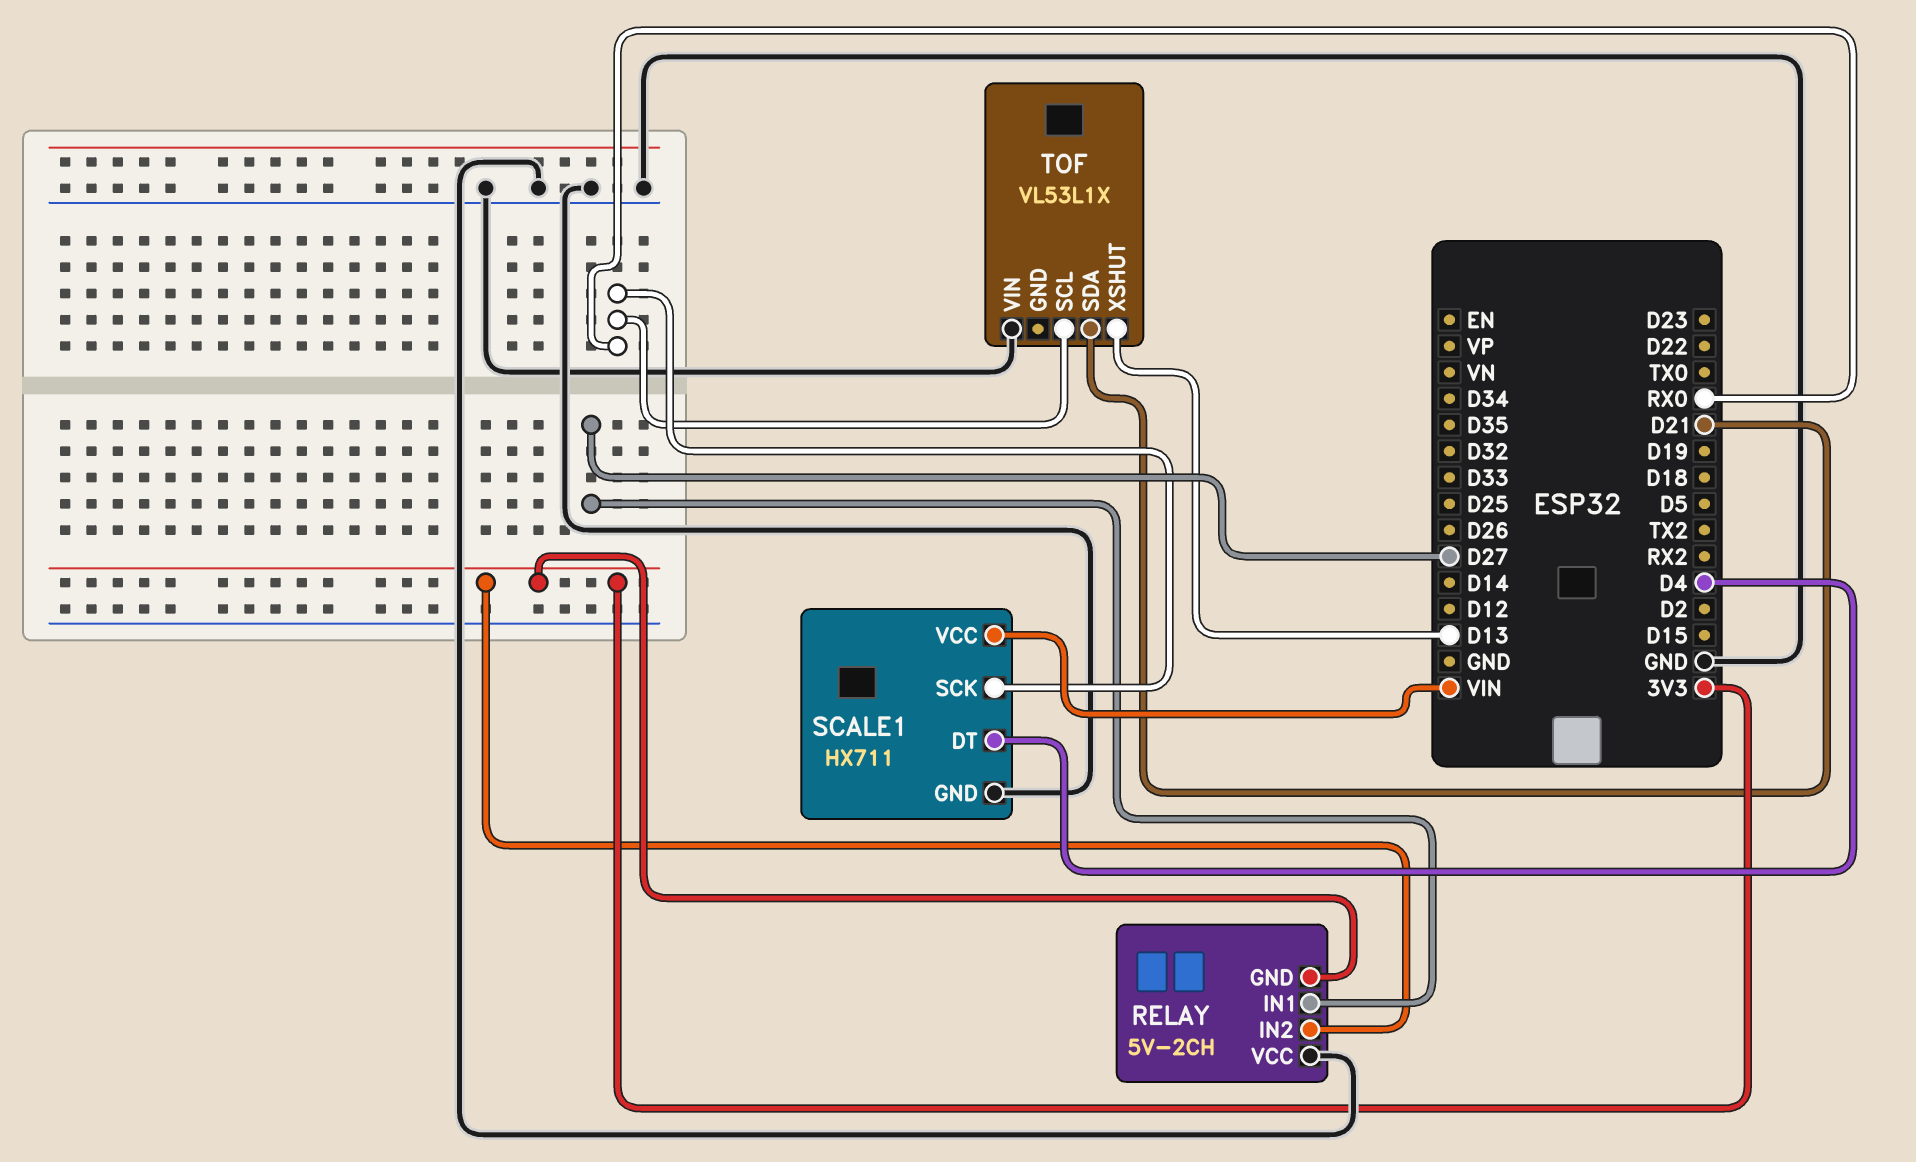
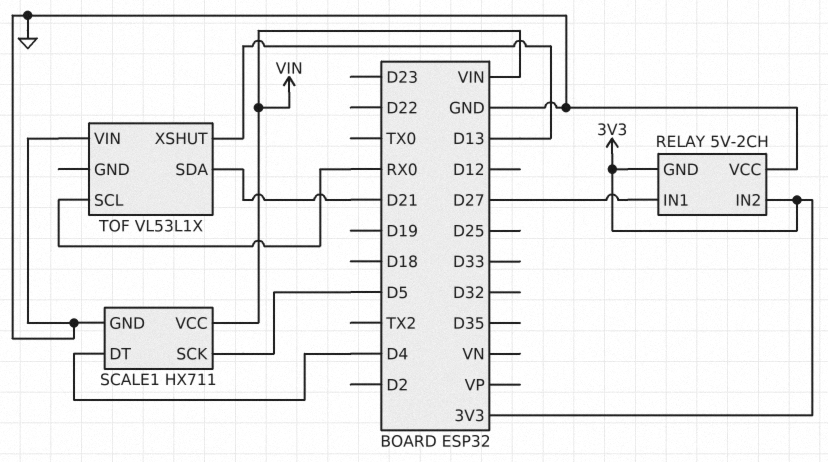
SCALE1 pin SCK: RX0 -> D5

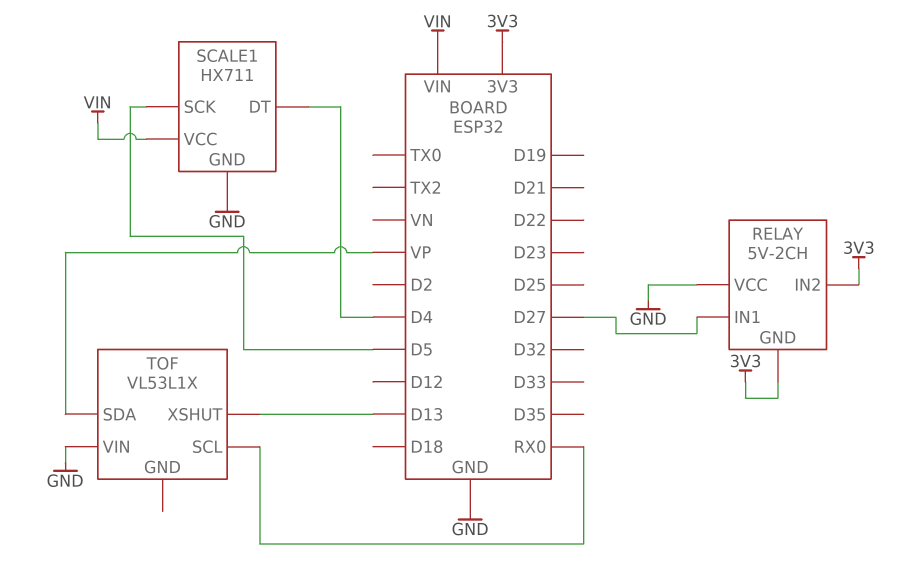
TOF pin SDA: D21 -> VP

